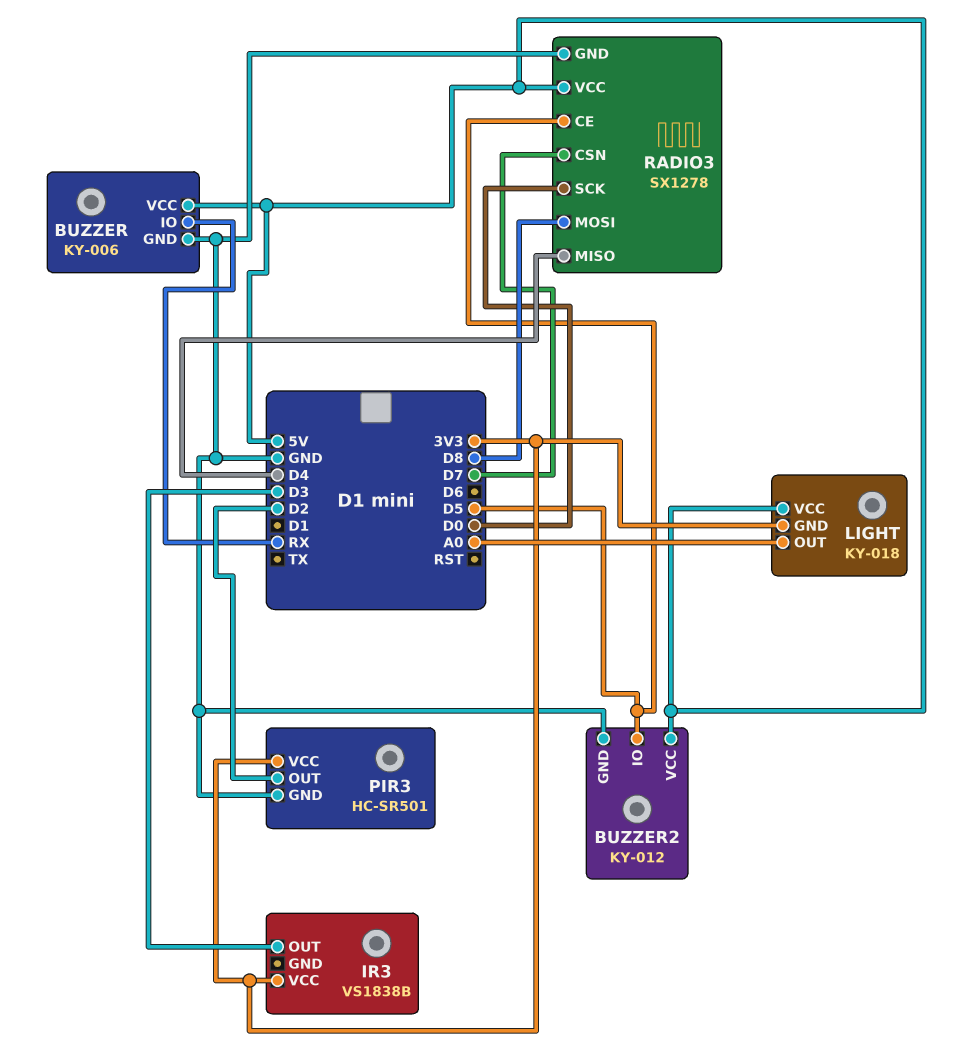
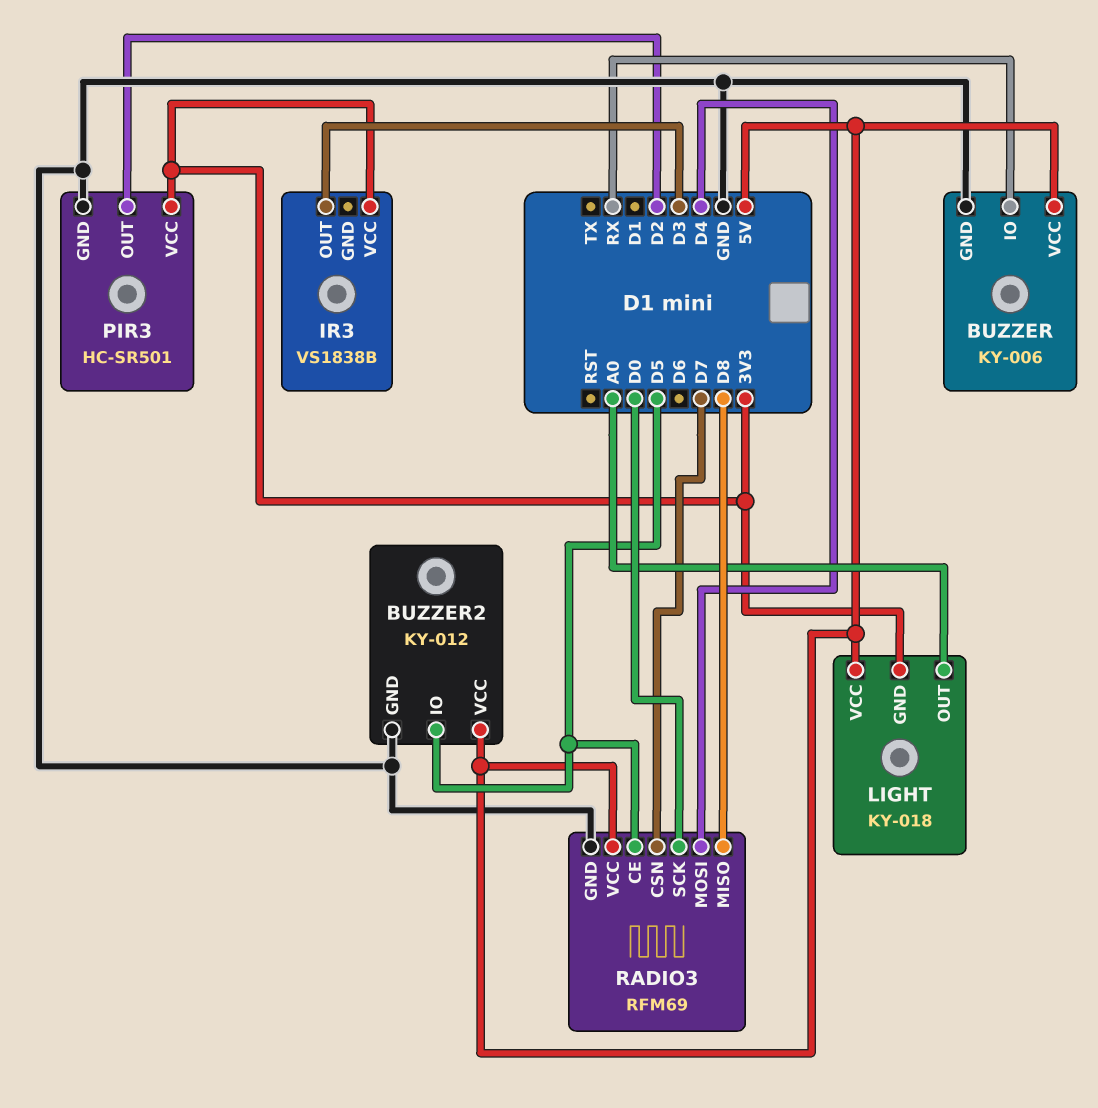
RADIO3: SX1278 -> RFM69
RADIO3 pin MISO: D4 -> D8
RADIO3 pin MOSI: D8 -> D4

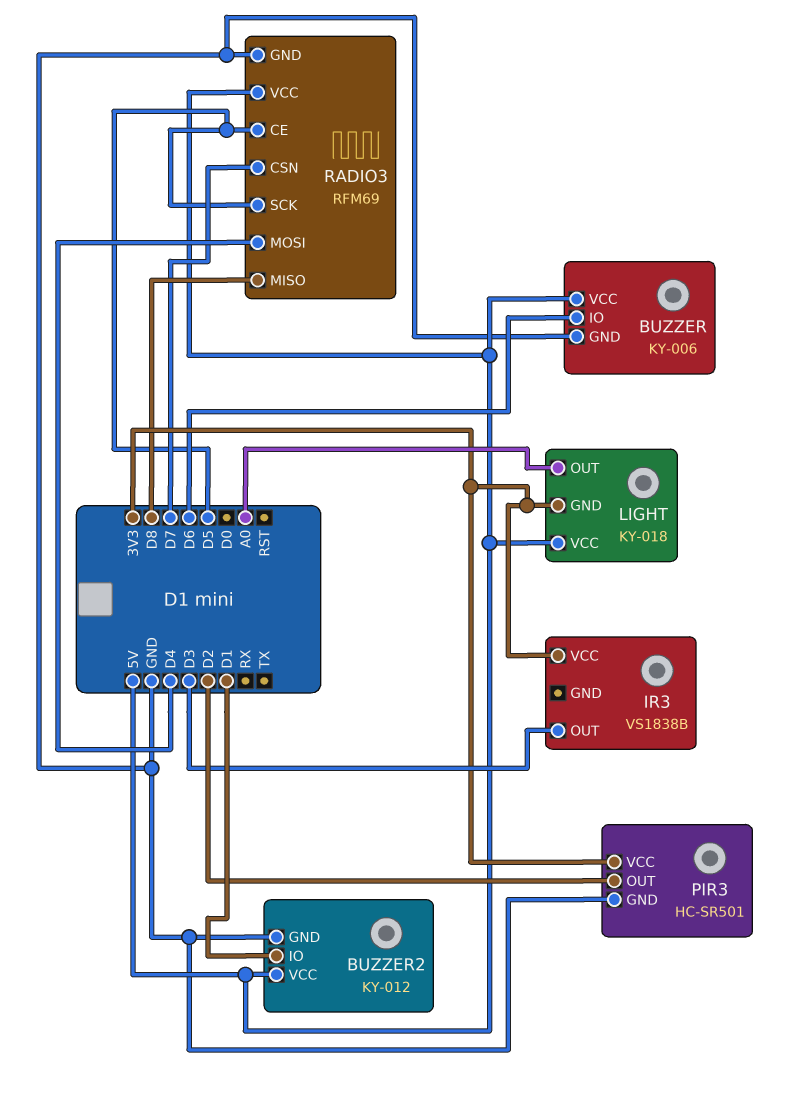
BUZZER pin IO: RX -> D6
BUZZER2 pin IO: D5 -> D1
RADIO3 pin SCK: D0 -> D5

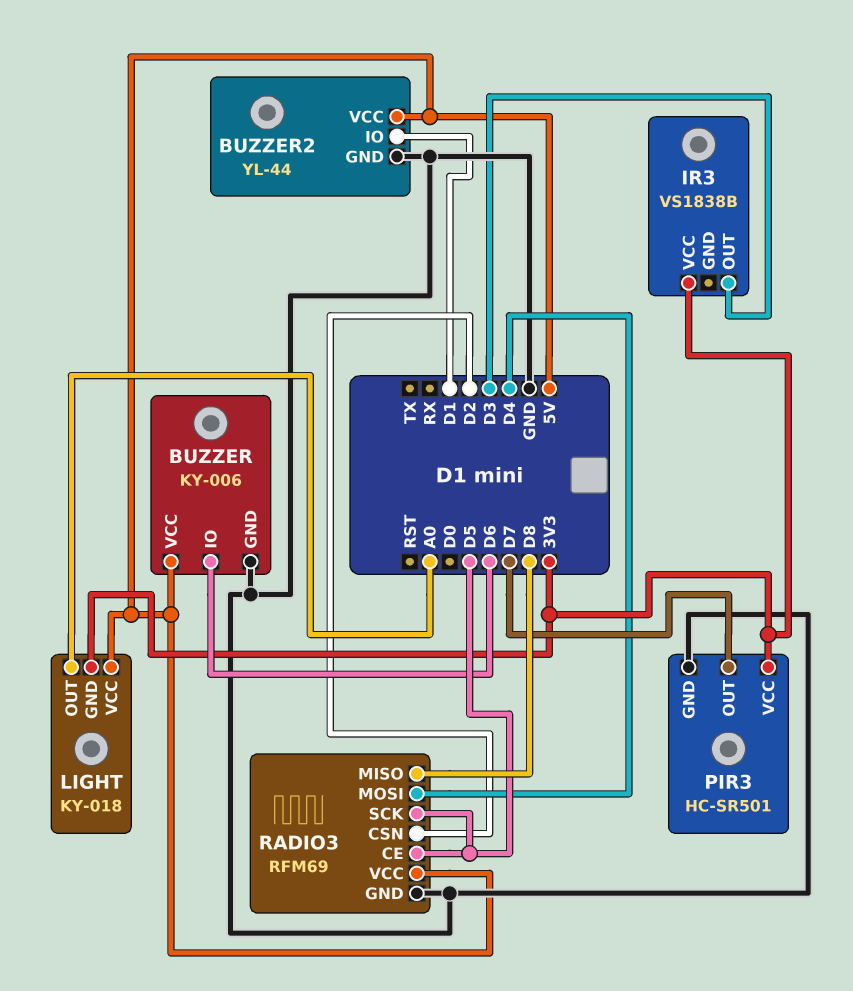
BUZZER2: KY-012 -> YL-44
PIR3 pin OUT: D2 -> D7
RADIO3 pin CSN: D7 -> D2

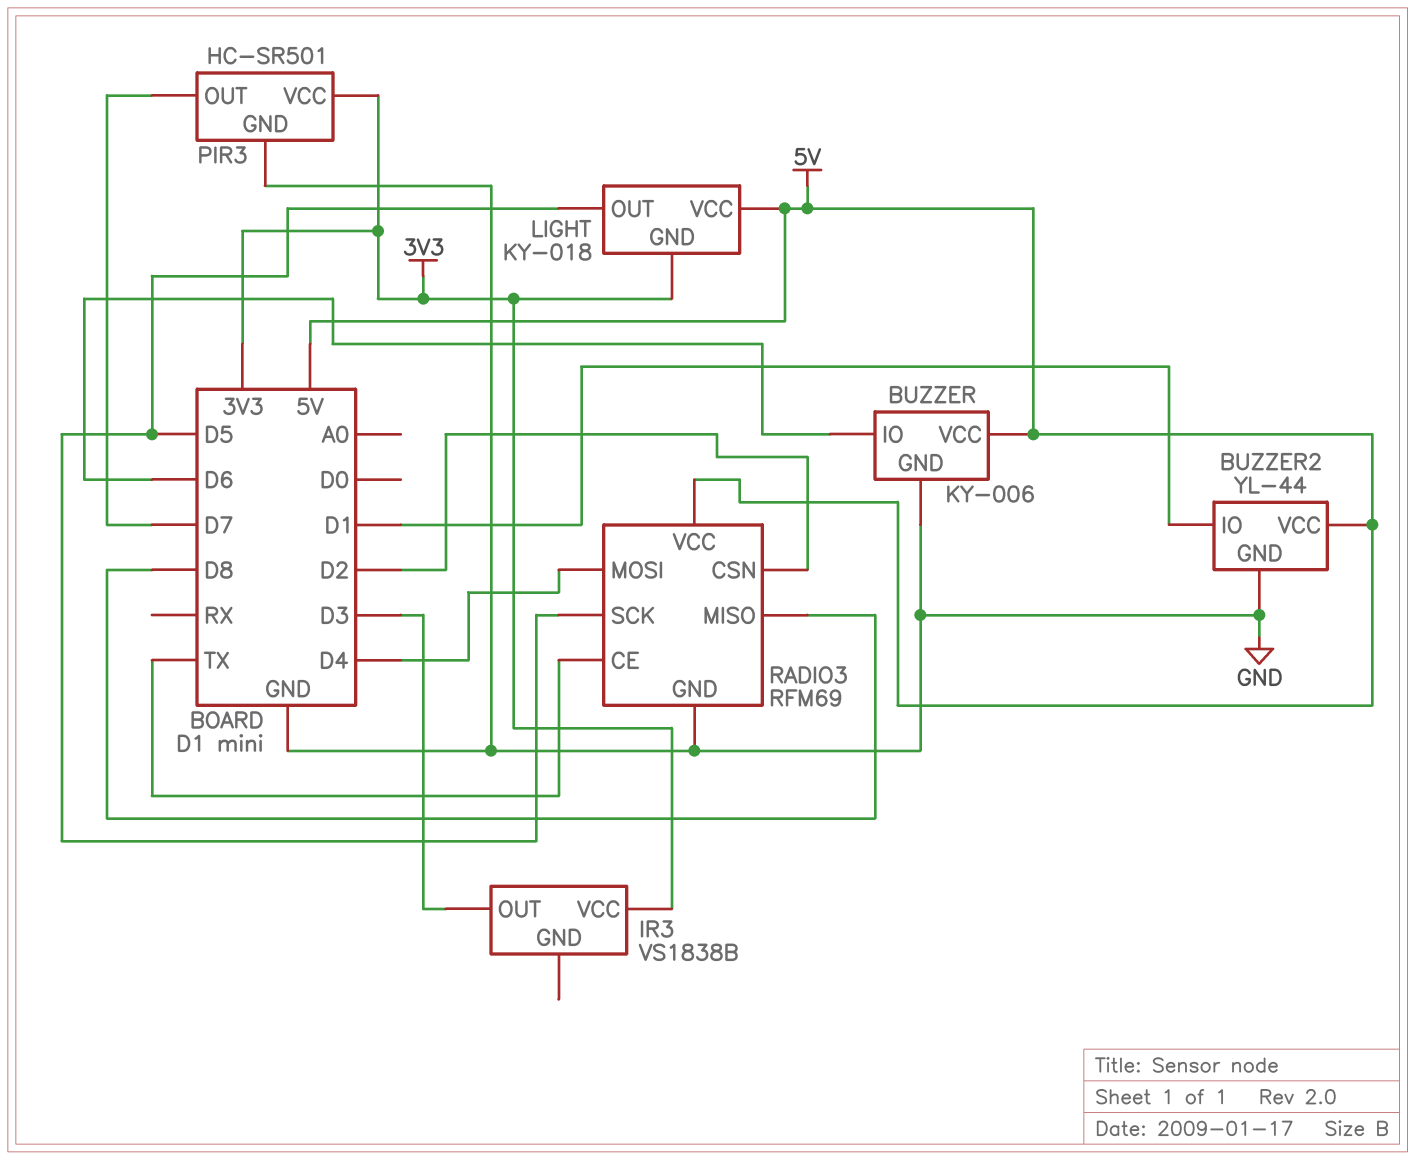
LIGHT pin OUT: A0 -> D5
RADIO3 pin CE: D5 -> TX

